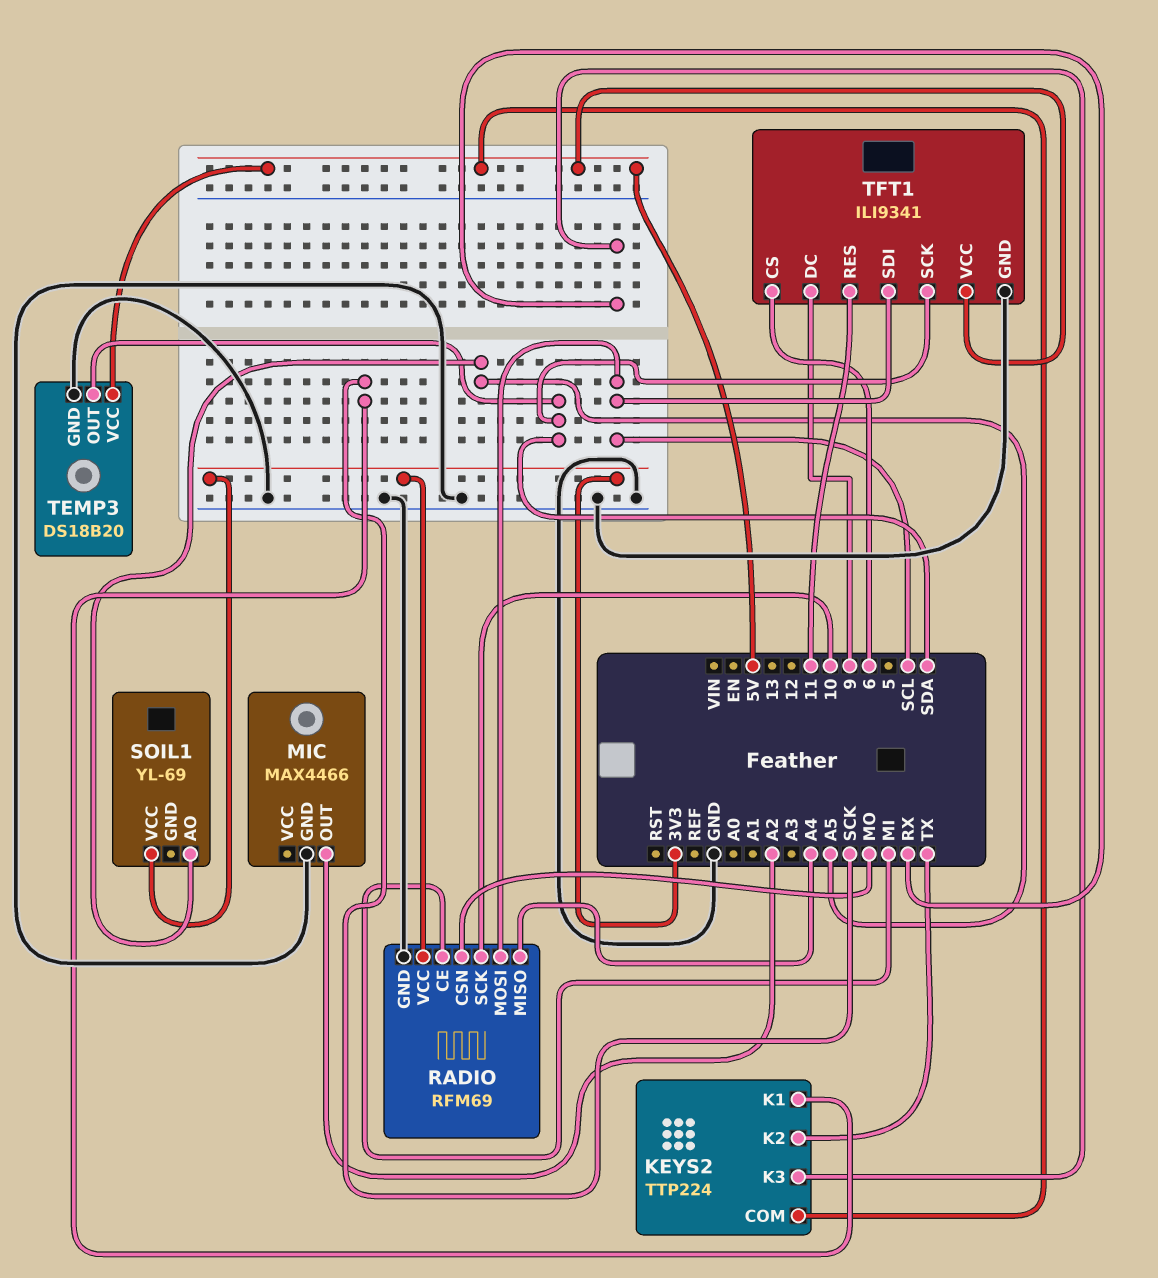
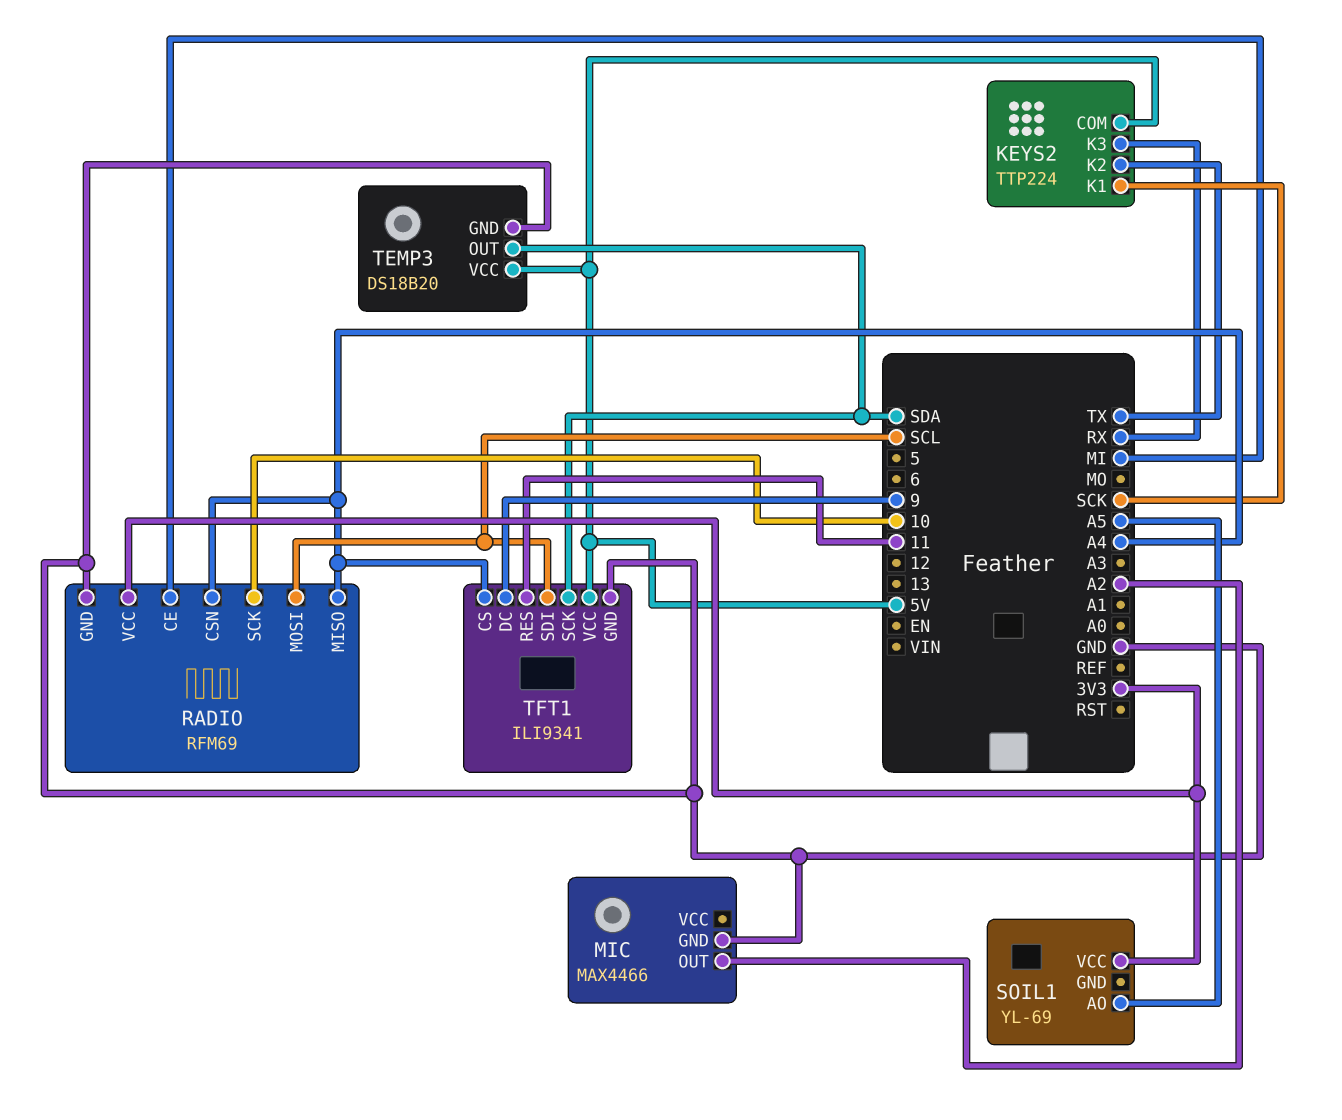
RADIO pin CSN: MO -> A4
TFT1 pin CS: 6 -> A4

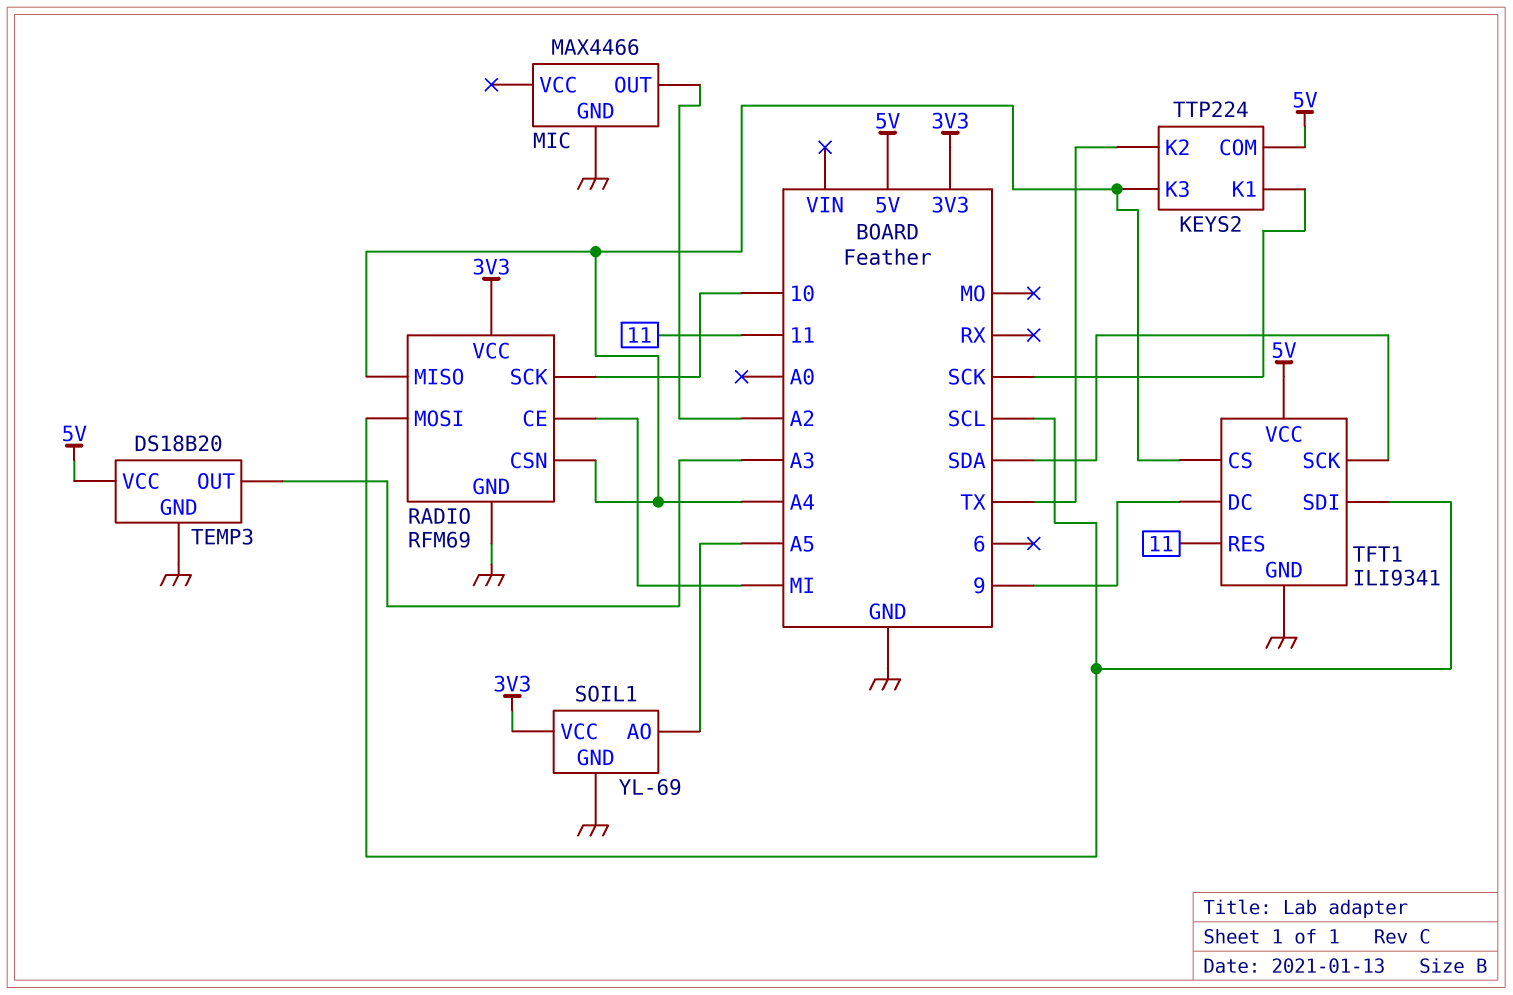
KEYS2 pin K3: RX -> A4
SOIL1 pin GND: none -> GND
TEMP3 pin OUT: SDA -> A3

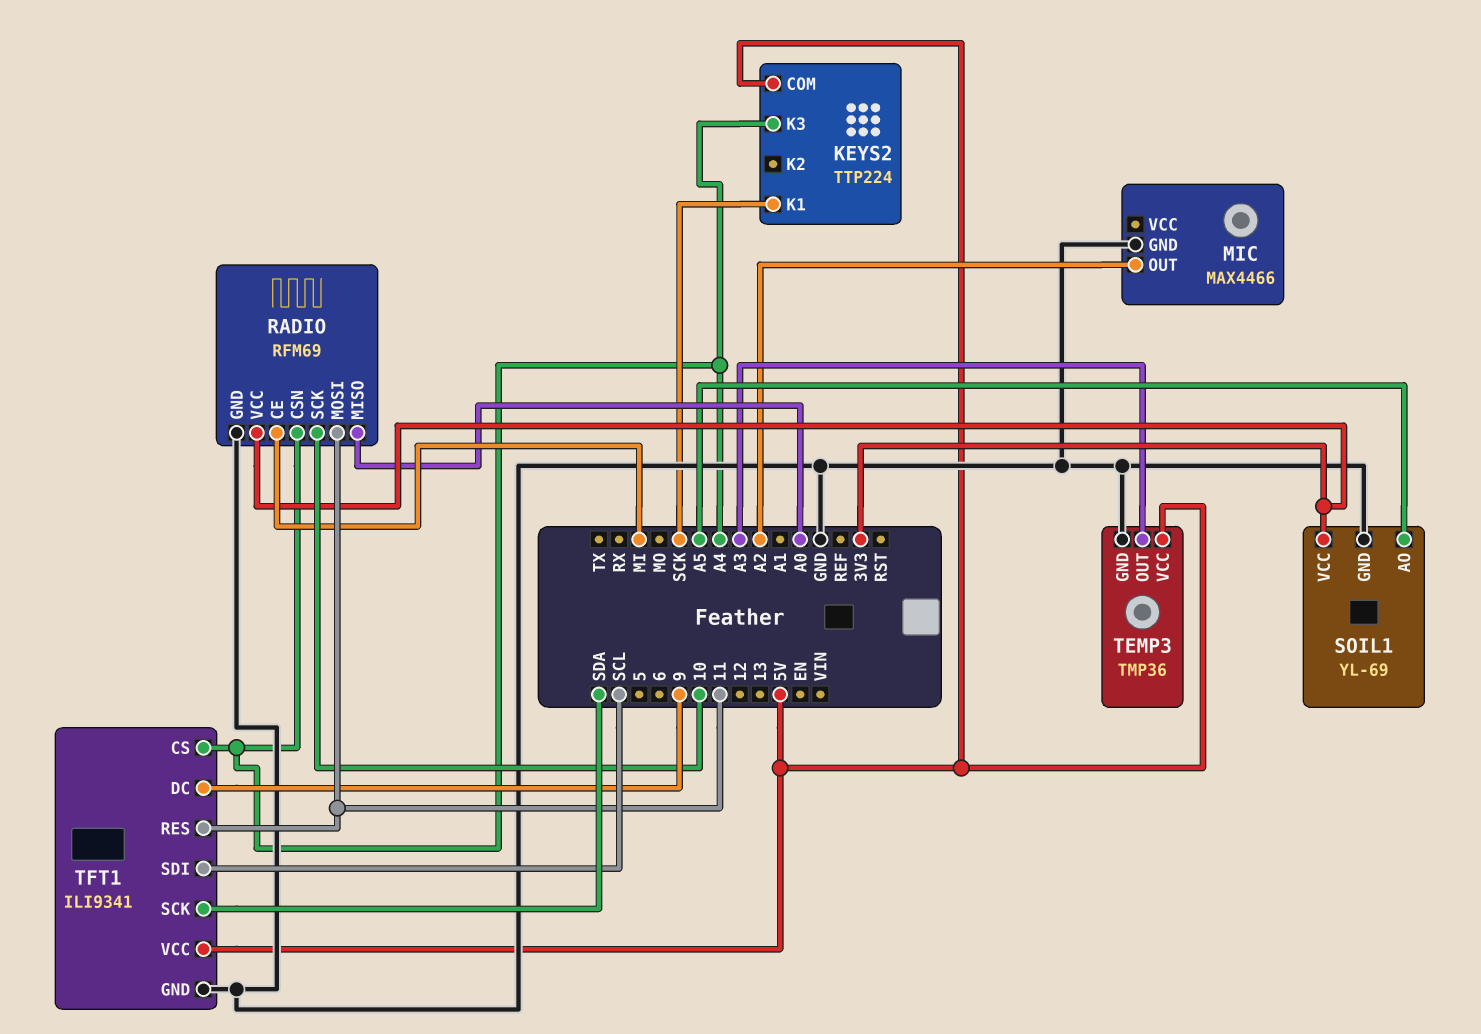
KEYS2 pin K2: TX -> none
RADIO pin MISO: A4 -> A0
RADIO pin MOSI: SCL -> 11
TEMP3: DS18B20 -> TMP36

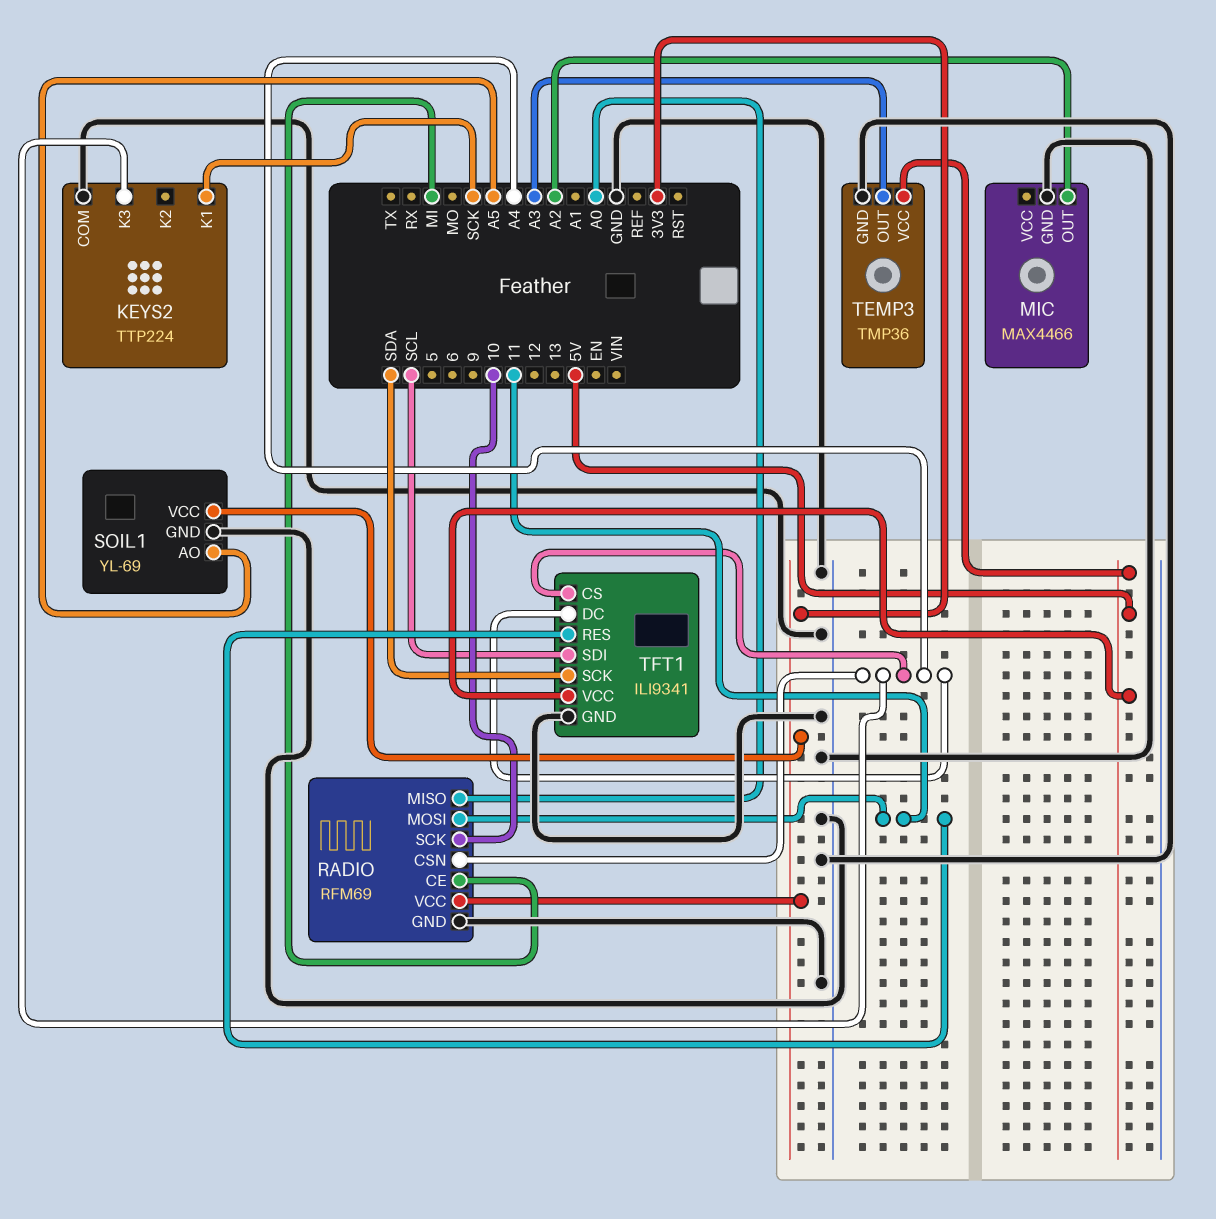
KEYS2 pin COM: 5V -> GND
TFT1 pin DC: 9 -> A4

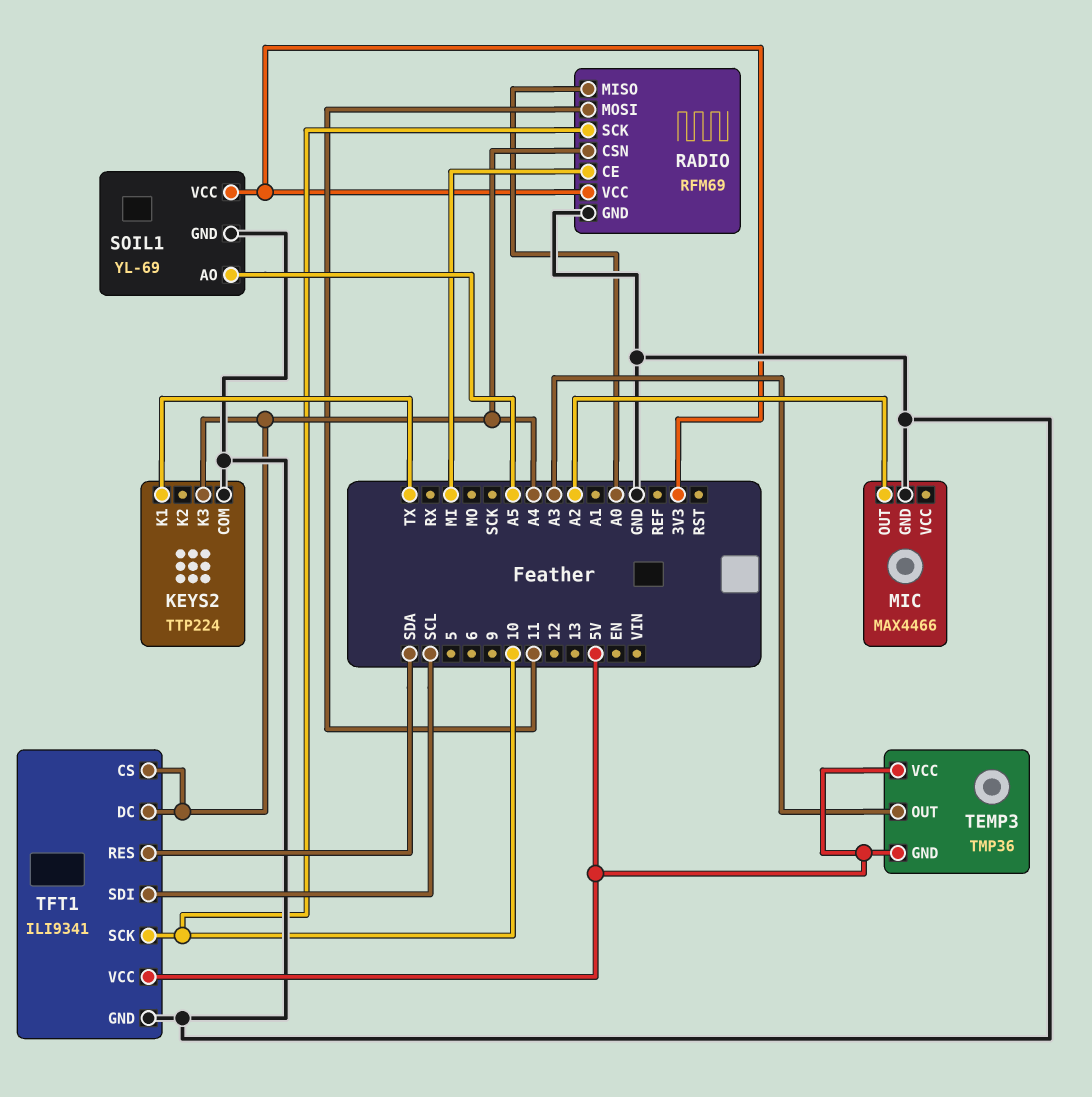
KEYS2 pin K1: SCK -> TX
TEMP3 pin GND: GND -> 5V
TFT1 pin RES: 11 -> SDA
TFT1 pin SCK: SDA -> 10

